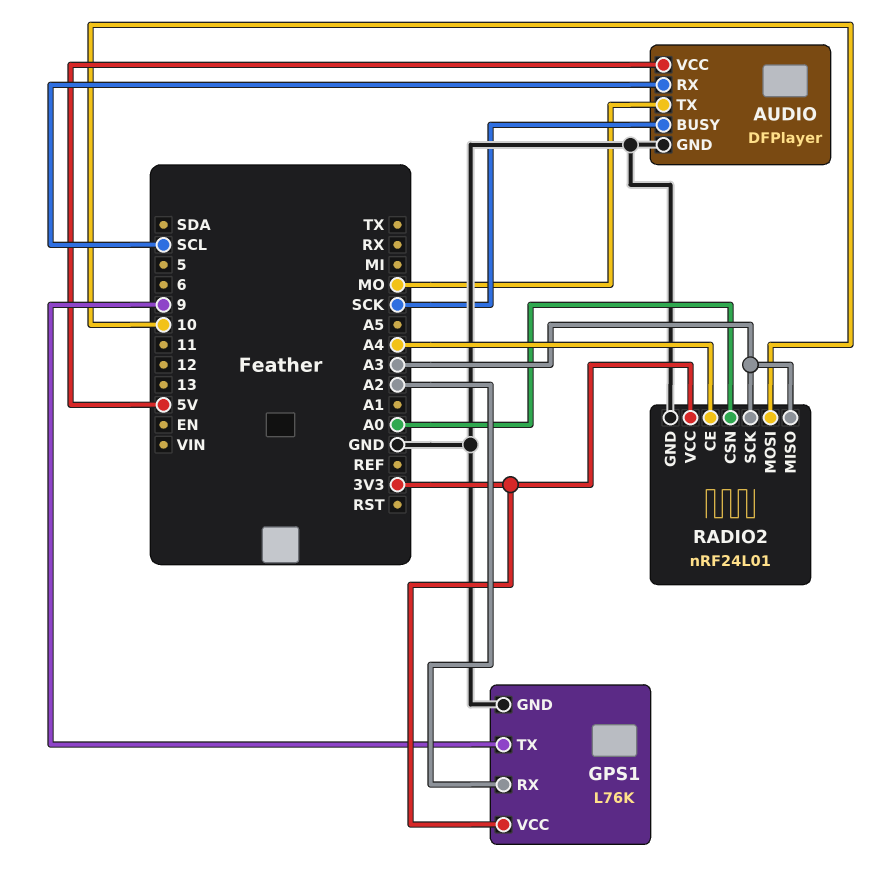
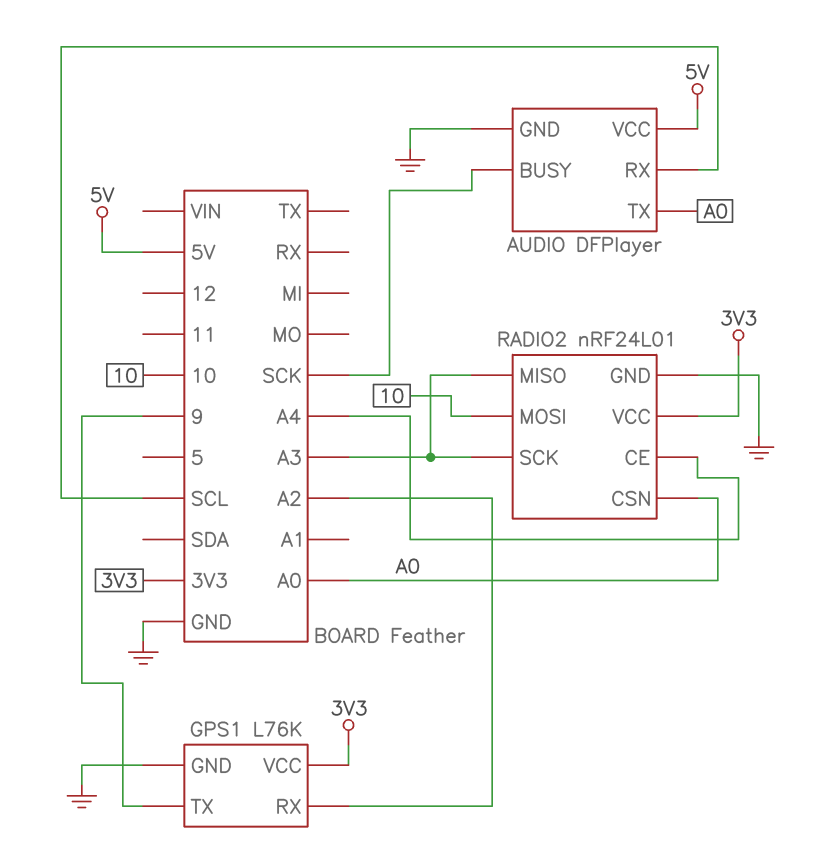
AUDIO pin TX: MO -> A0

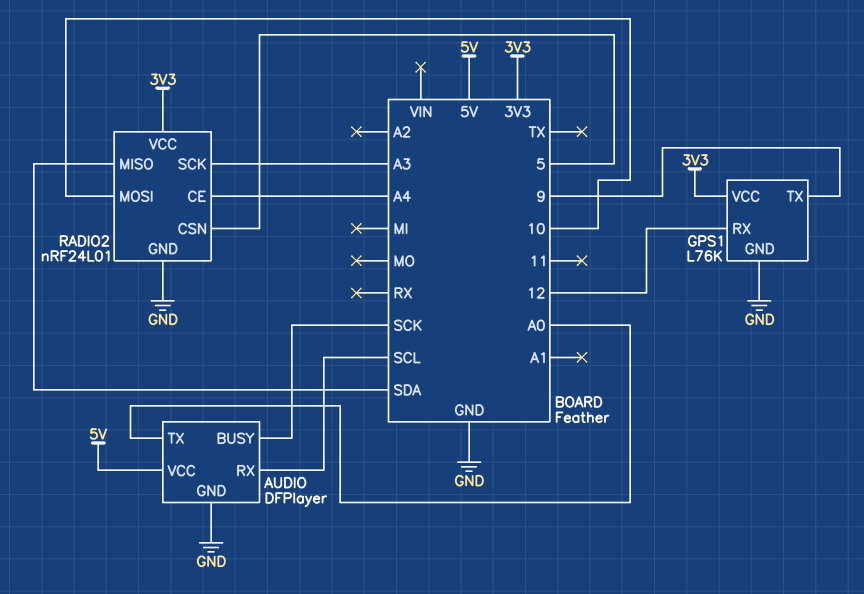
GPS1 pin RX: A2 -> 12
RADIO2 pin CSN: A0 -> 5
RADIO2 pin MISO: A3 -> SDA

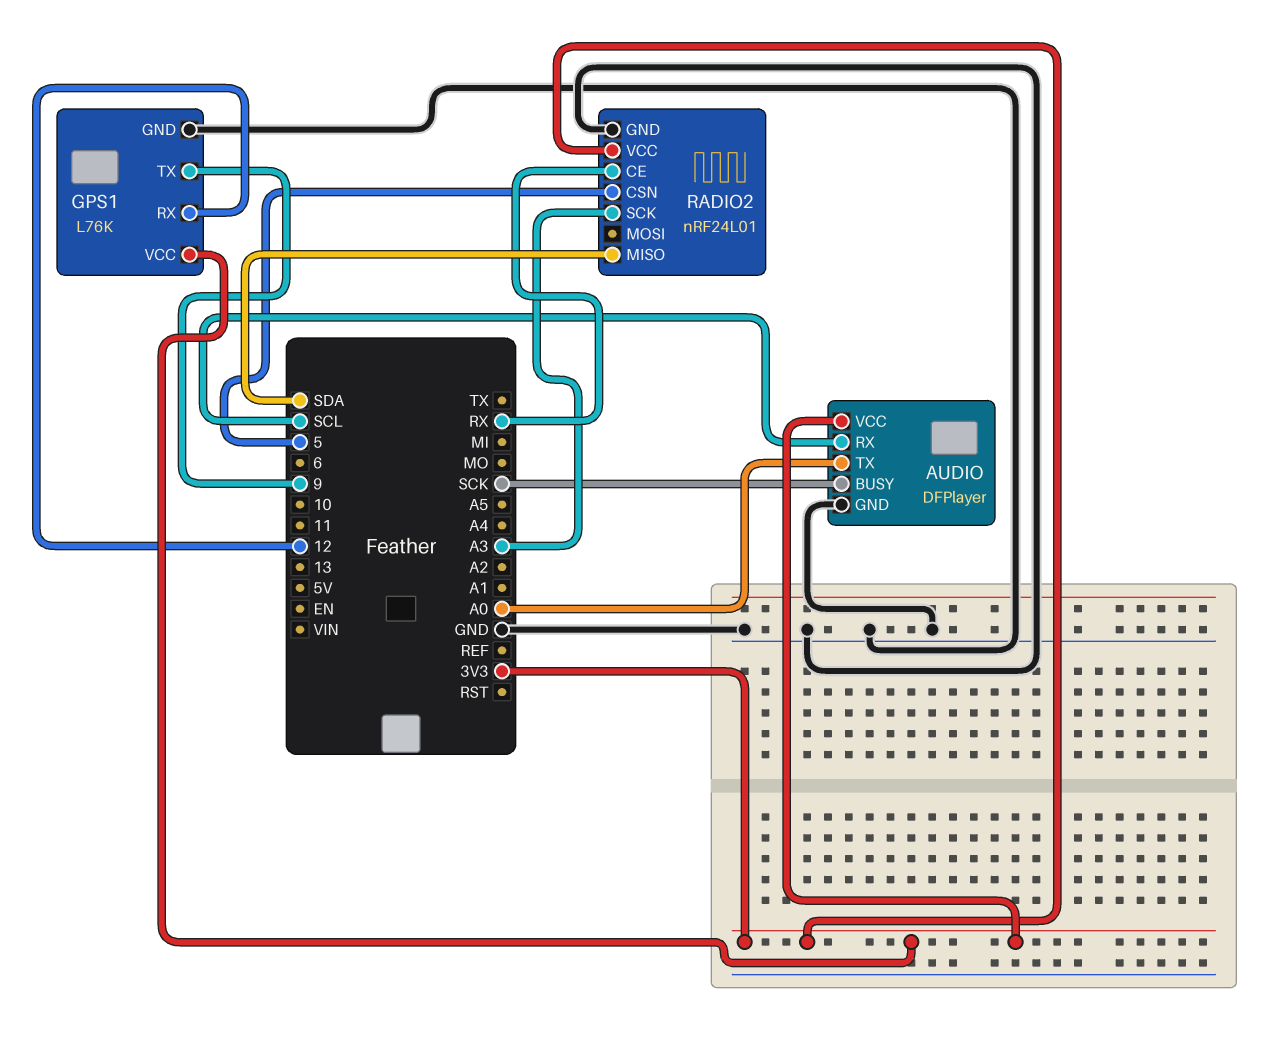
AUDIO pin VCC: 5V -> 3V3
RADIO2 pin CE: A4 -> RX
RADIO2 pin MOSI: 10 -> none

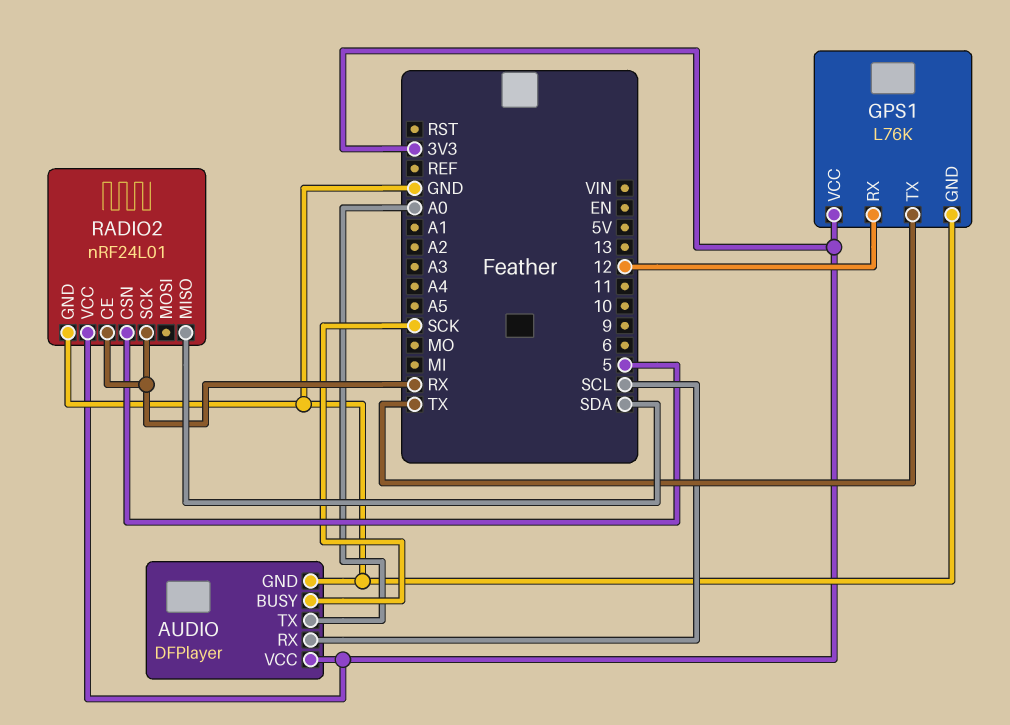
GPS1 pin TX: 9 -> TX
RADIO2 pin SCK: A3 -> RX

